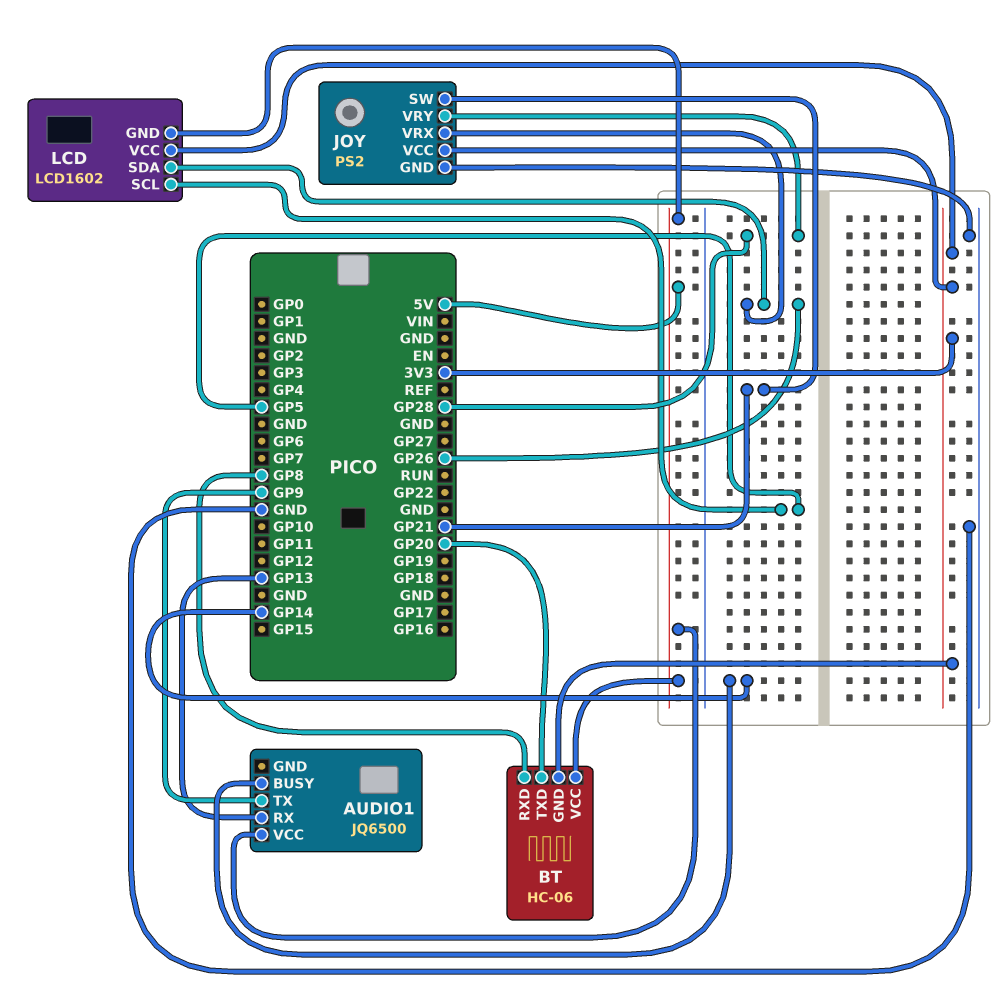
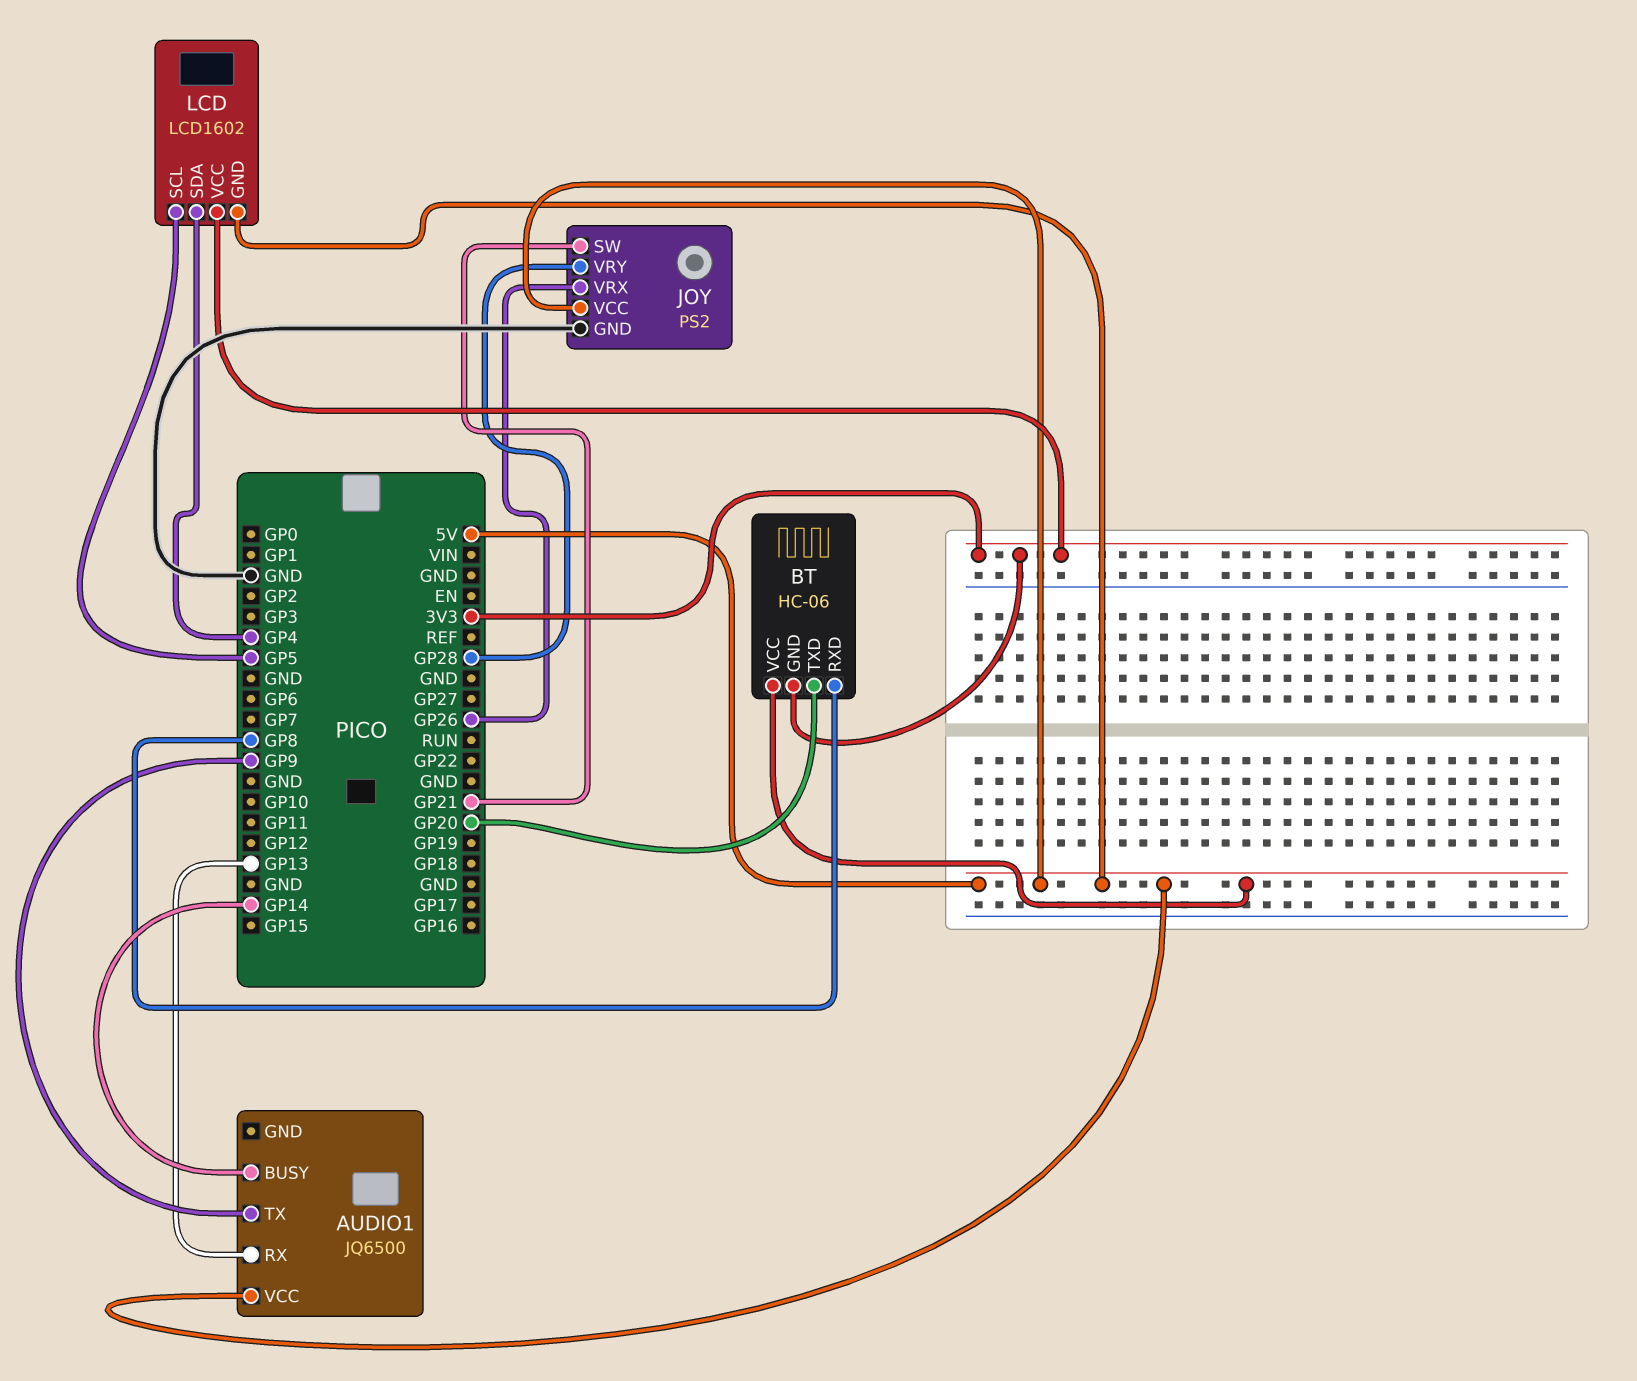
JOY pin VCC: 3V3 -> 5V
LCD pin SDA: GP26 -> GP4

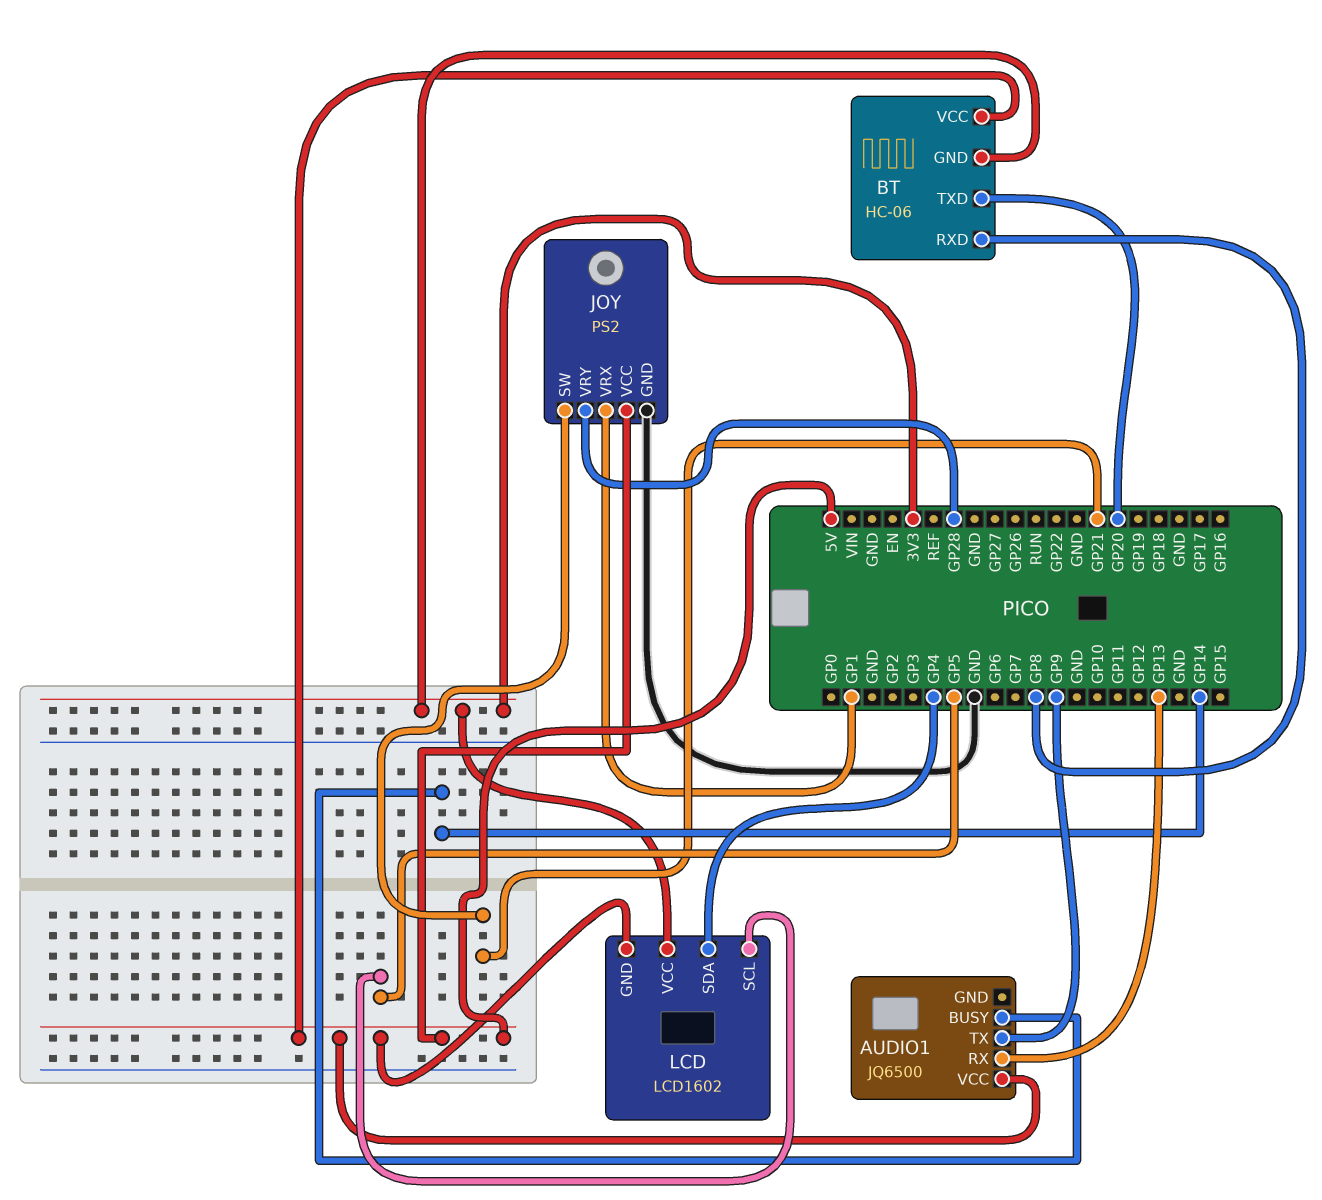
JOY pin VRX: GP26 -> GP1

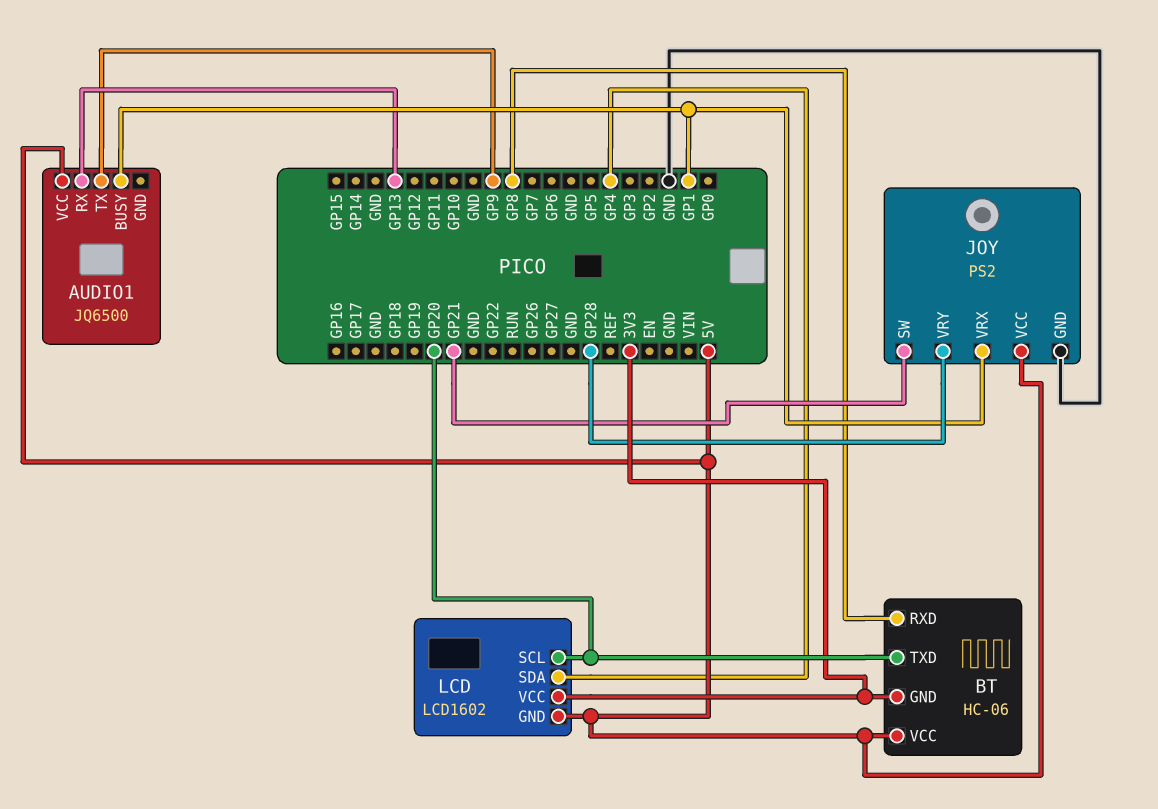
AUDIO1 pin BUSY: GP14 -> GP1
LCD pin SCL: GP5 -> GP20

